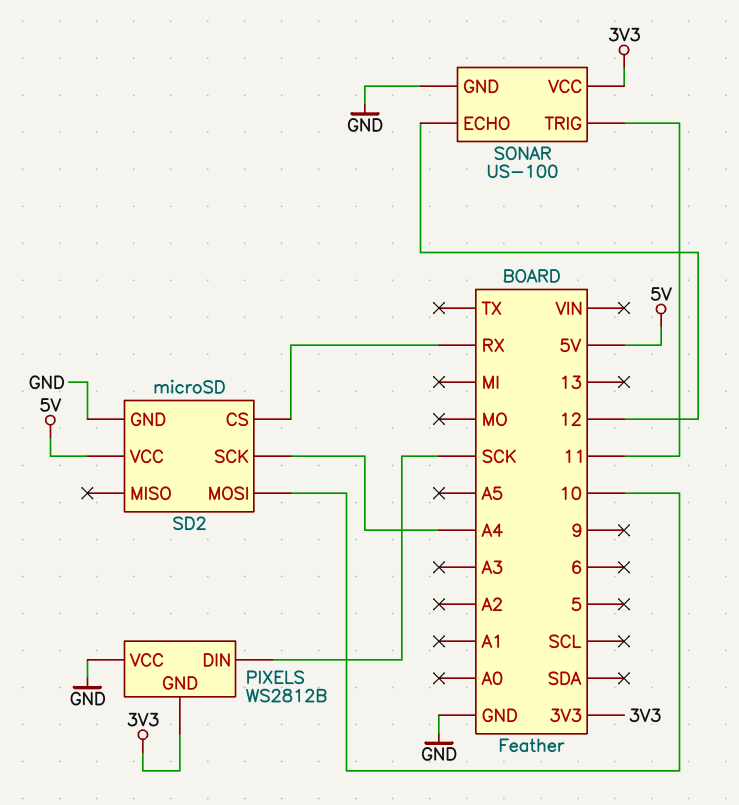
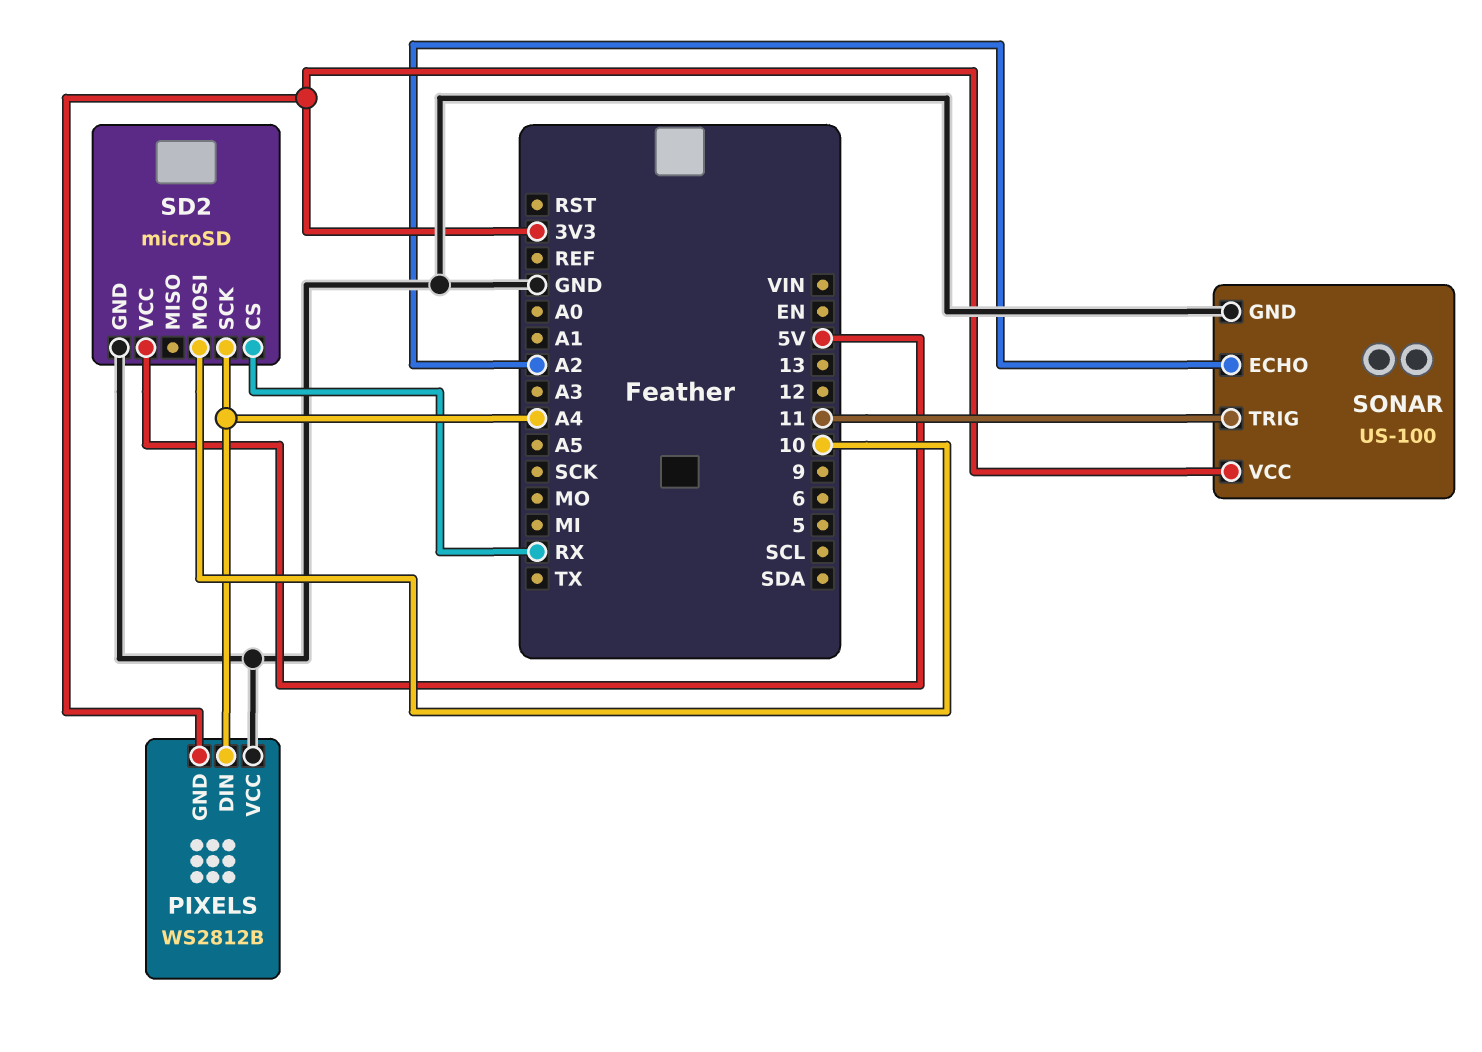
PIXELS pin DIN: SCK -> A4
SONAR pin ECHO: 12 -> A2

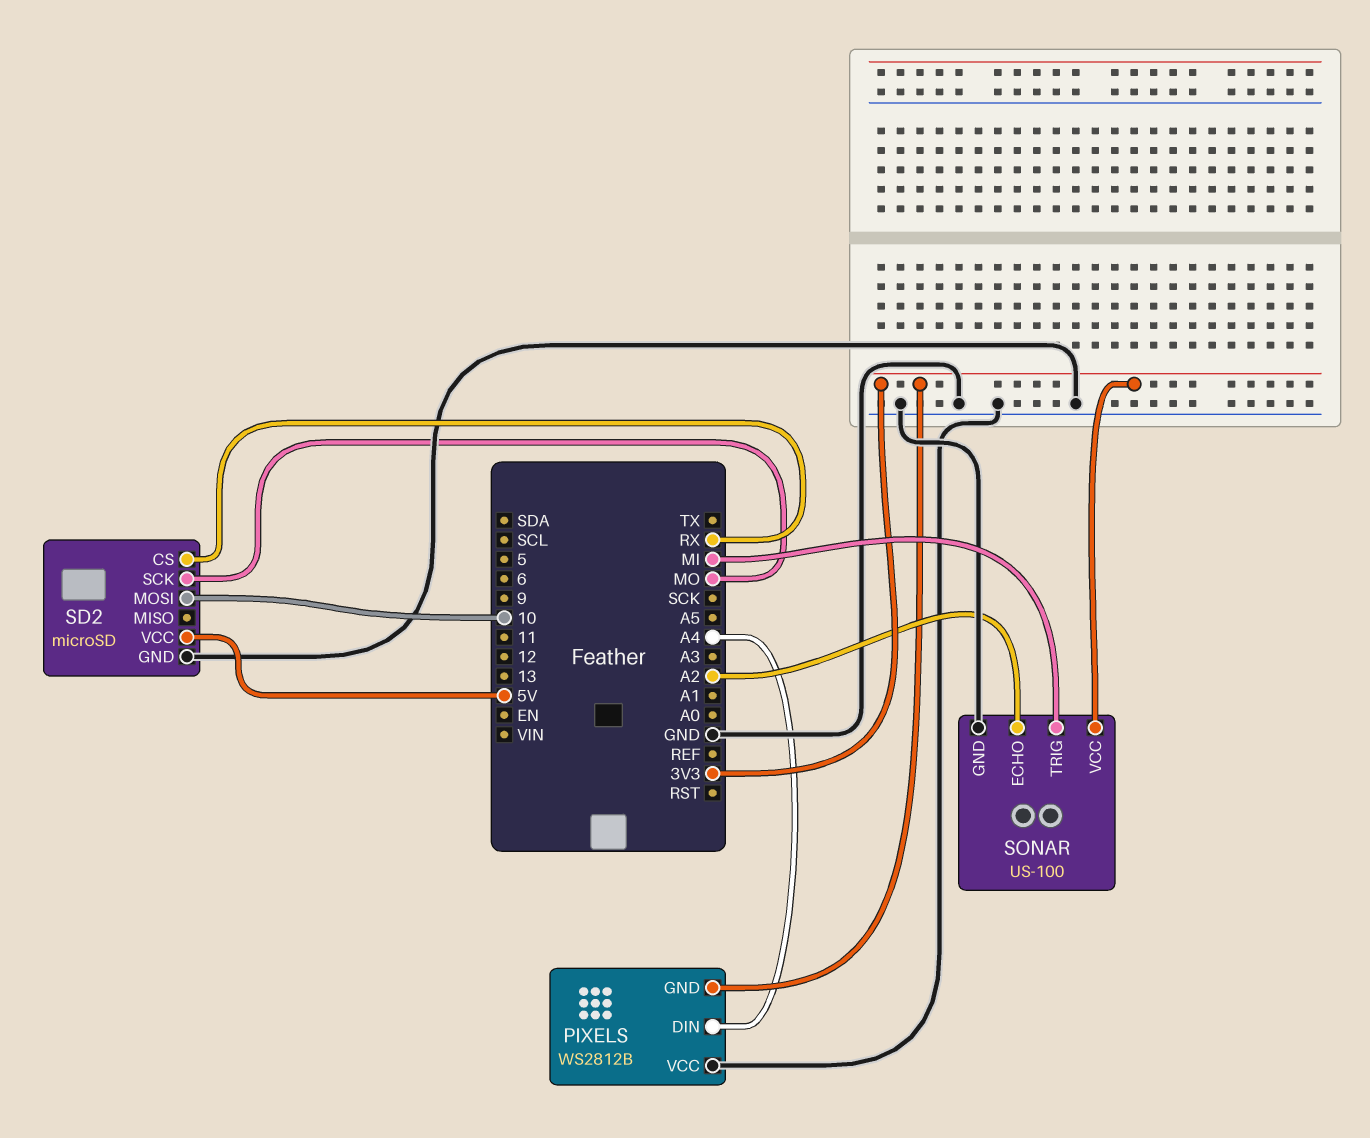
SD2 pin SCK: A4 -> MO
SONAR pin TRIG: 11 -> MI

